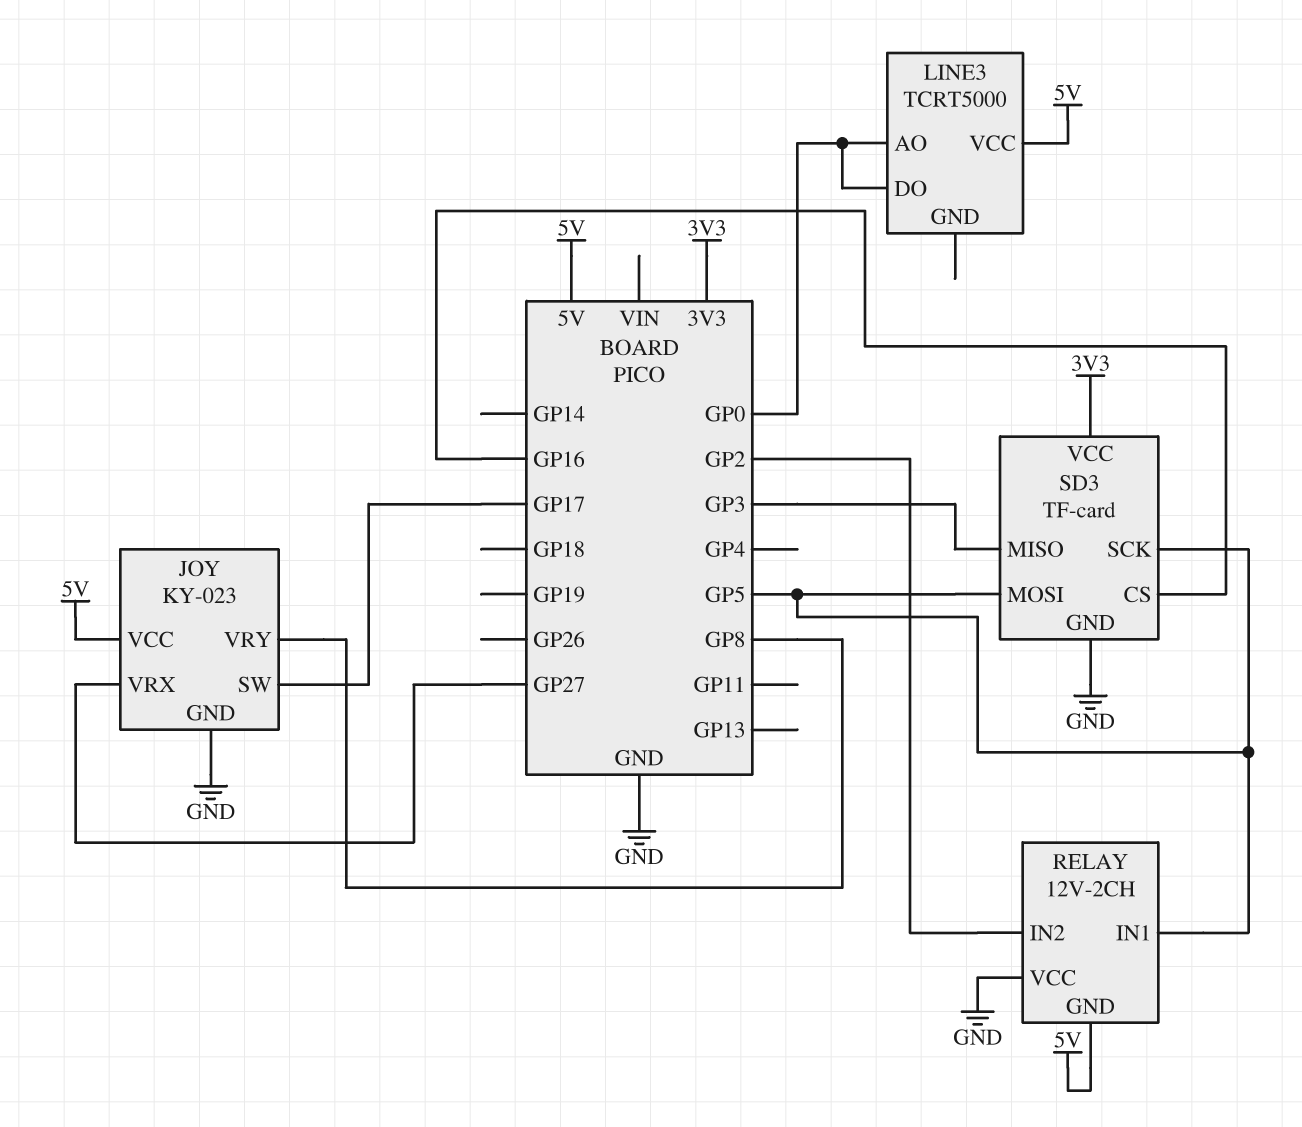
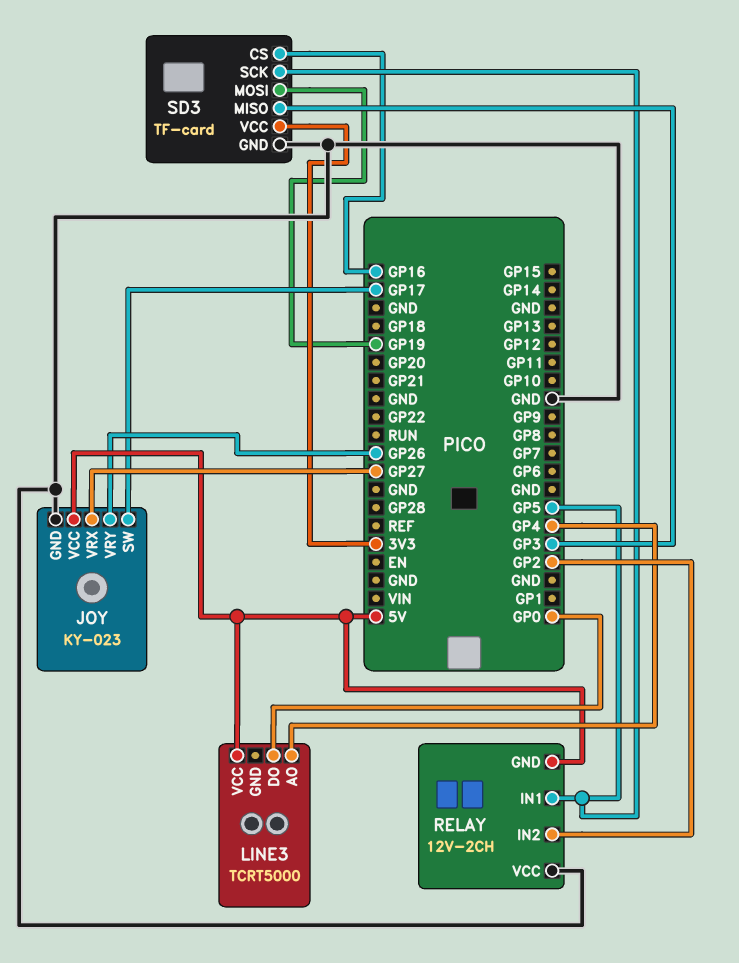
JOY pin VRY: GP8 -> GP26
LINE3 pin AO: GP0 -> GP4
SD3 pin MOSI: GP5 -> GP19

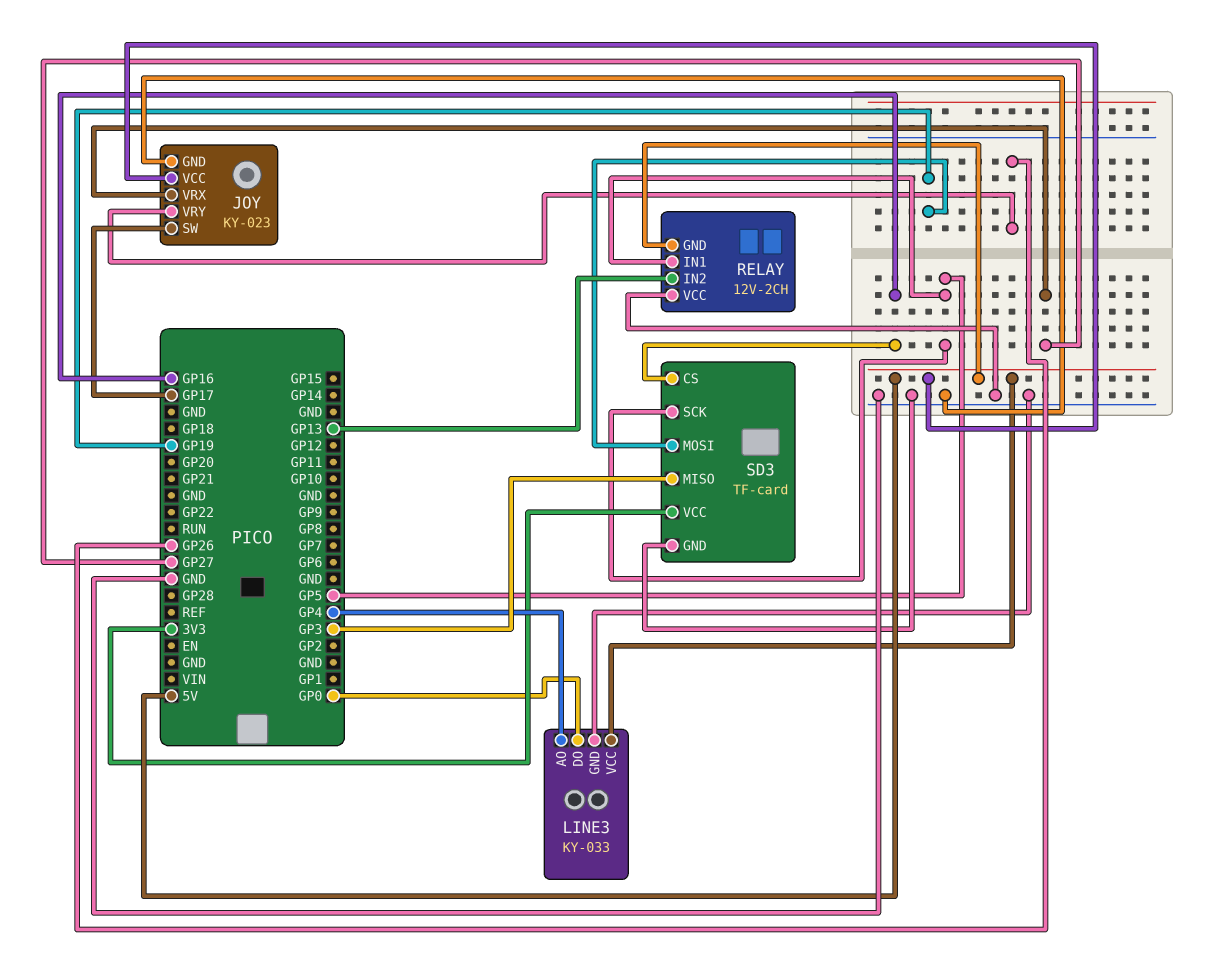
LINE3: TCRT5000 -> KY-033
LINE3 pin GND: none -> GND
RELAY pin IN2: GP2 -> GP13

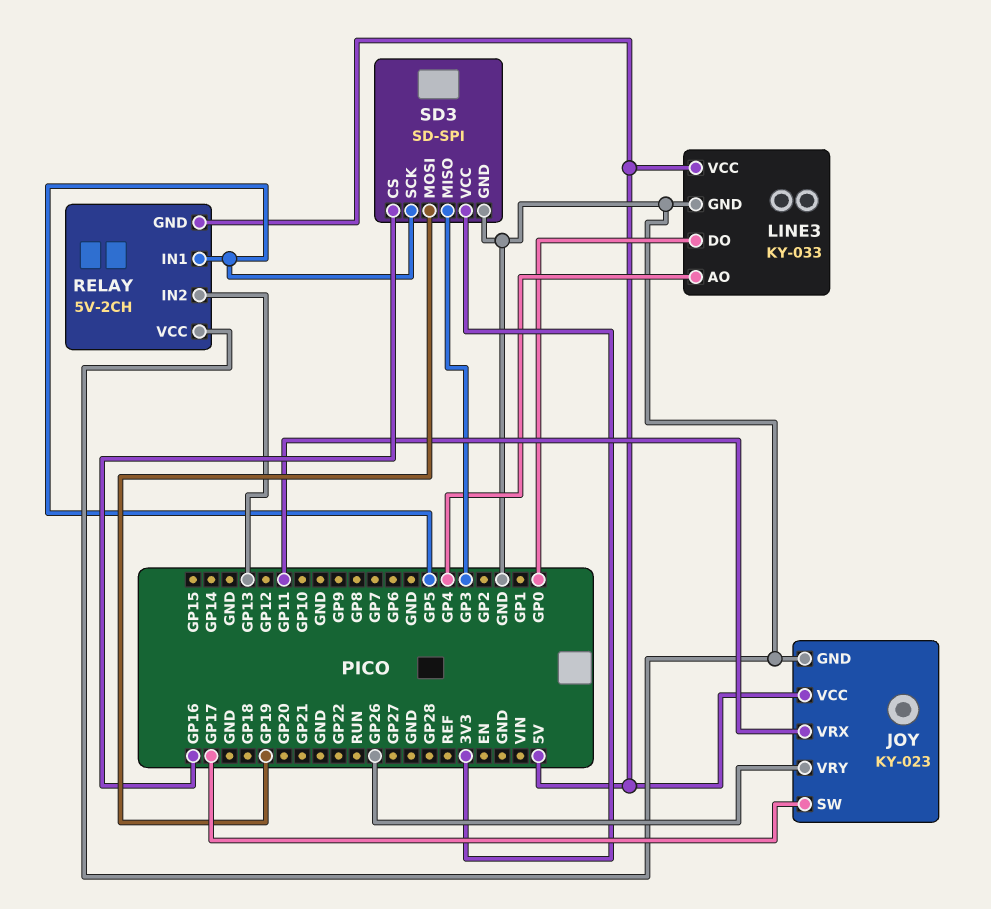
JOY pin VRX: GP27 -> GP11
RELAY: 12V-2CH -> 5V-2CH
SD3: TF-card -> SD-SPI

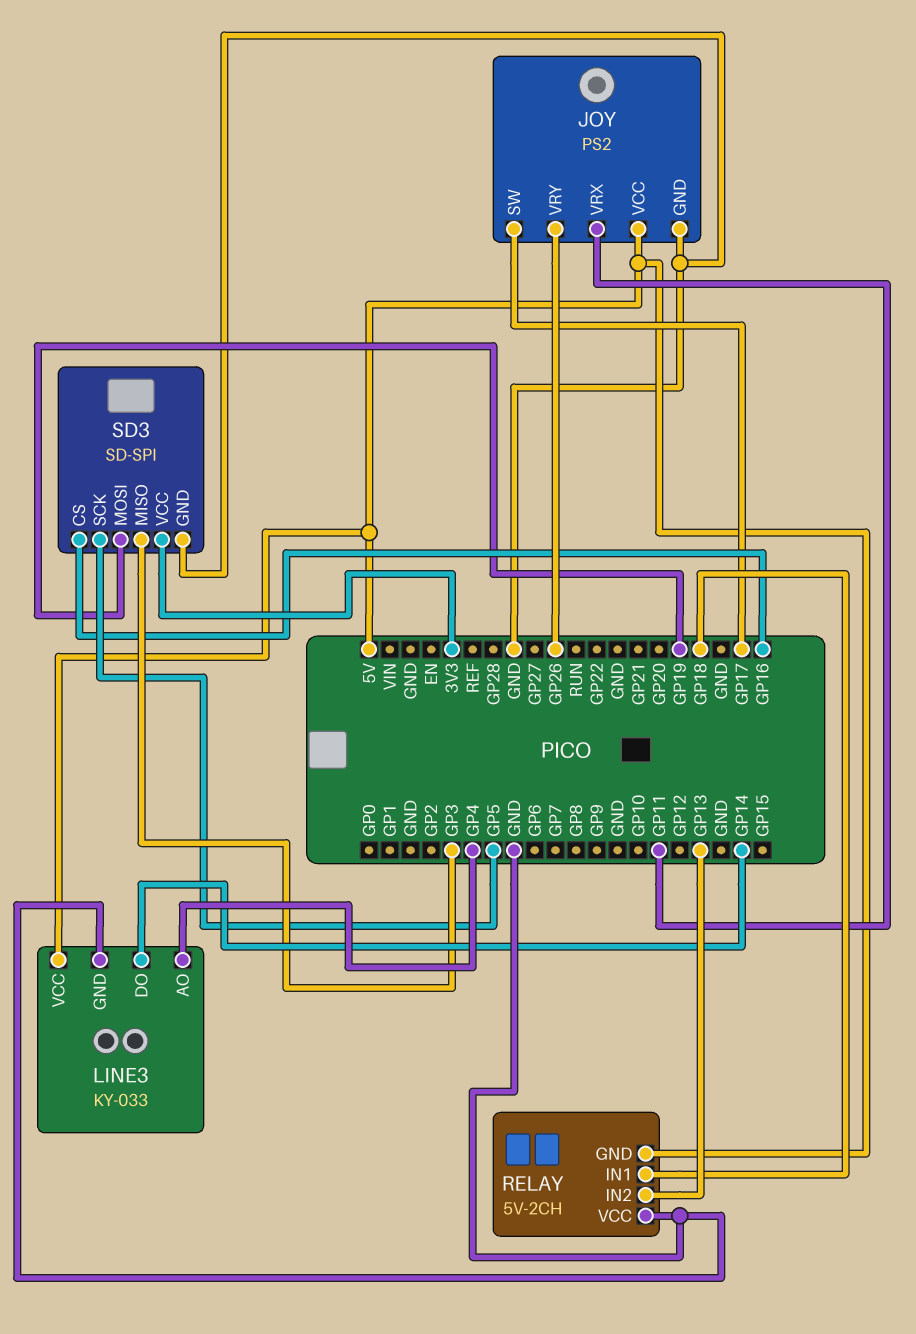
JOY: KY-023 -> PS2
LINE3 pin DO: GP0 -> GP14
RELAY pin IN1: GP5 -> GP18

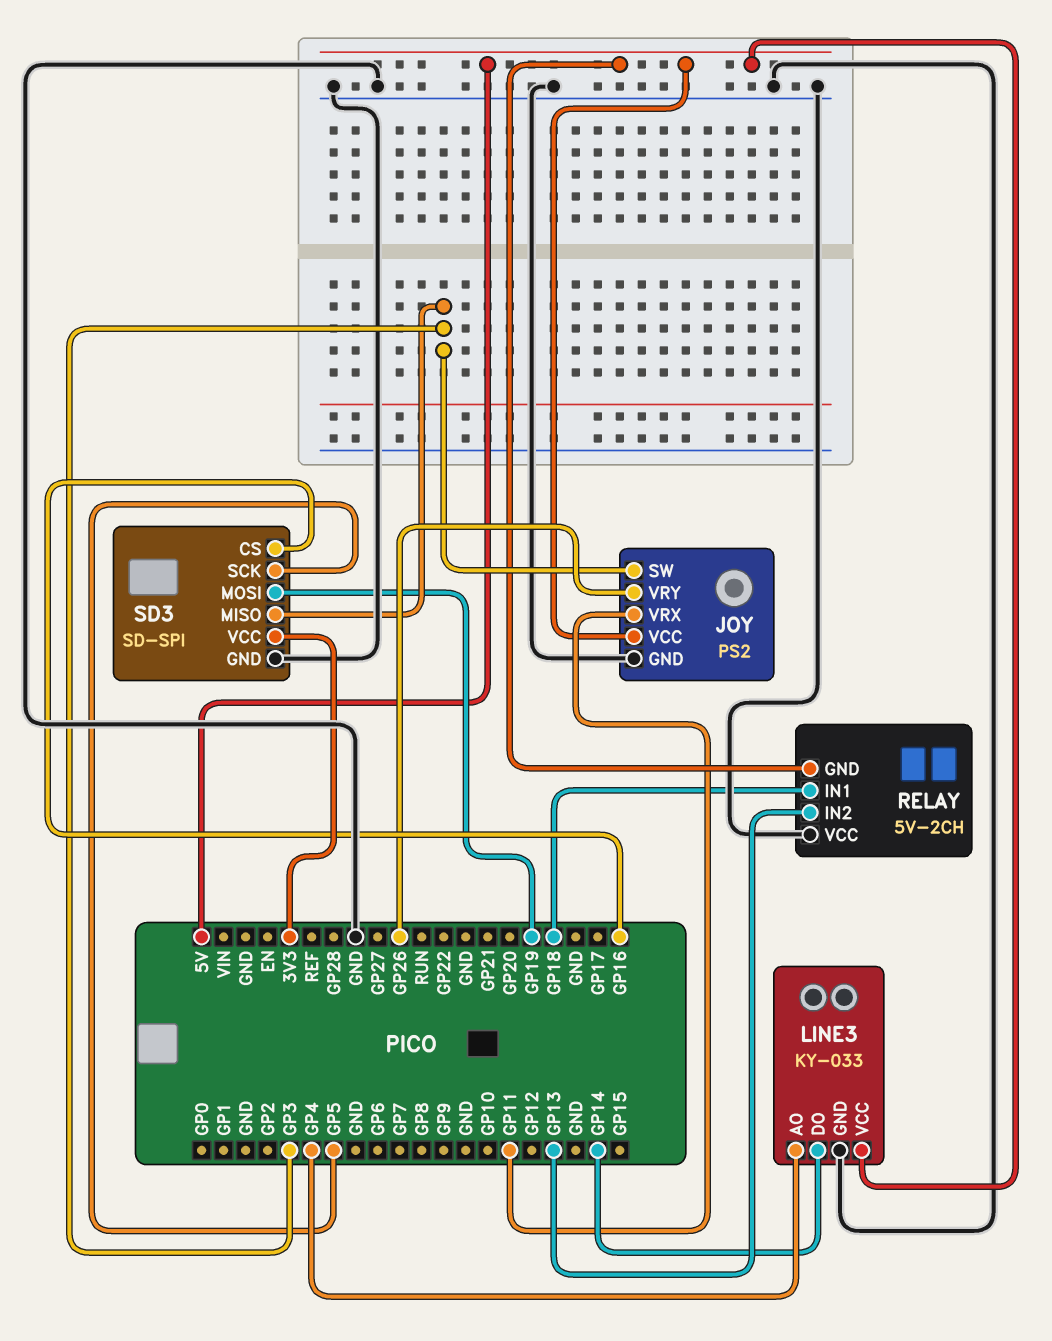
JOY pin SW: GP17 -> GP3

